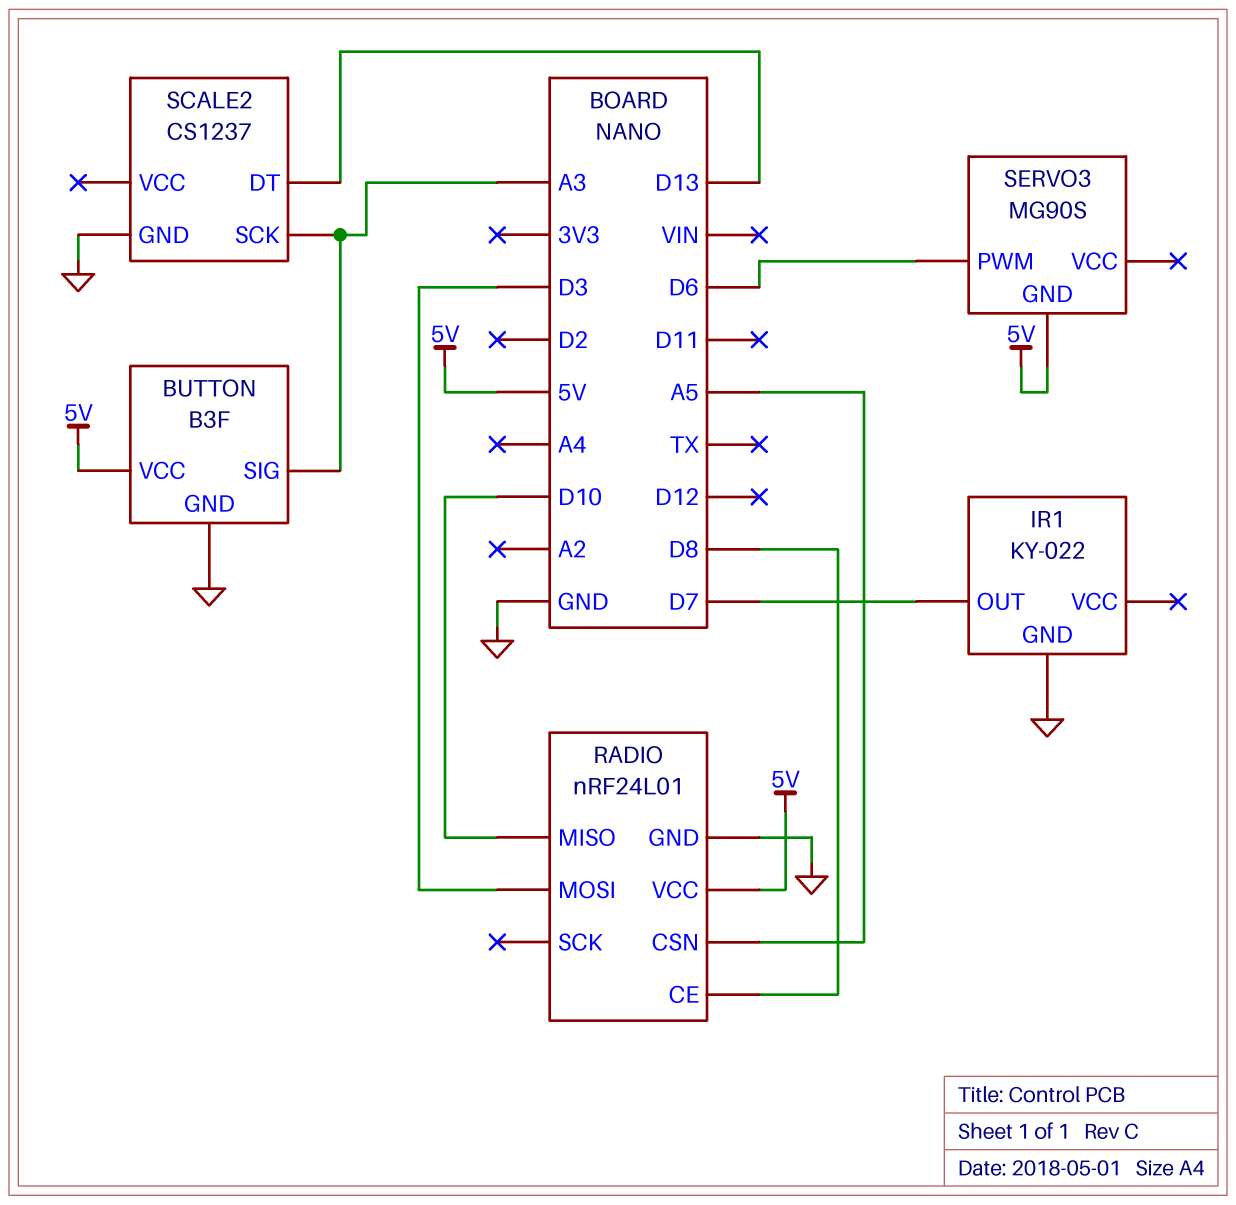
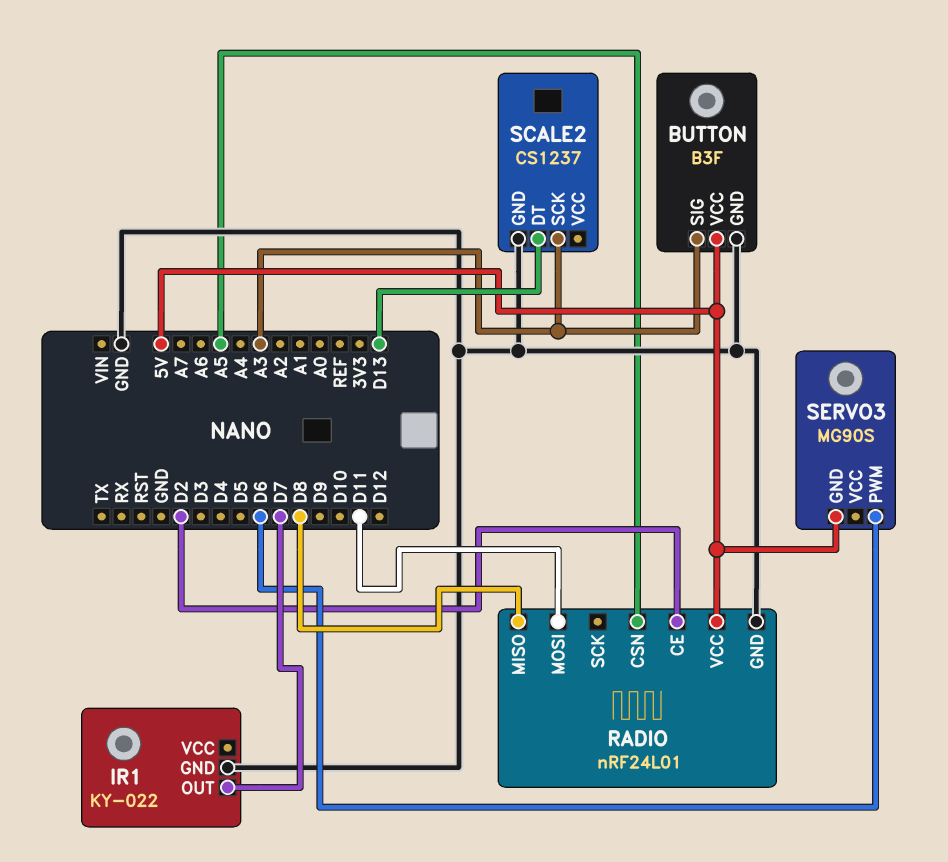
RADIO pin CE: D8 -> D2
RADIO pin MISO: D10 -> D8
RADIO pin MOSI: D3 -> D11

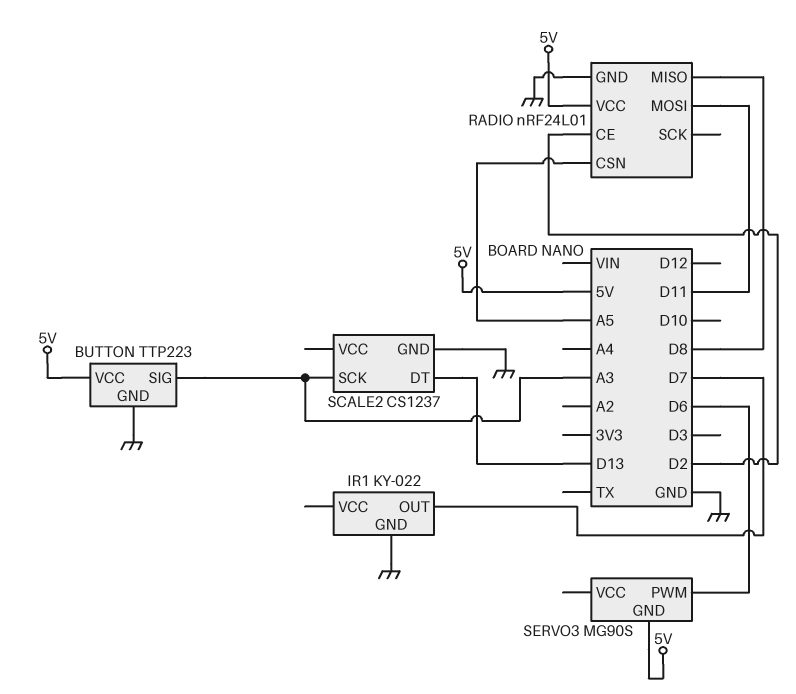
BUTTON: B3F -> TTP223

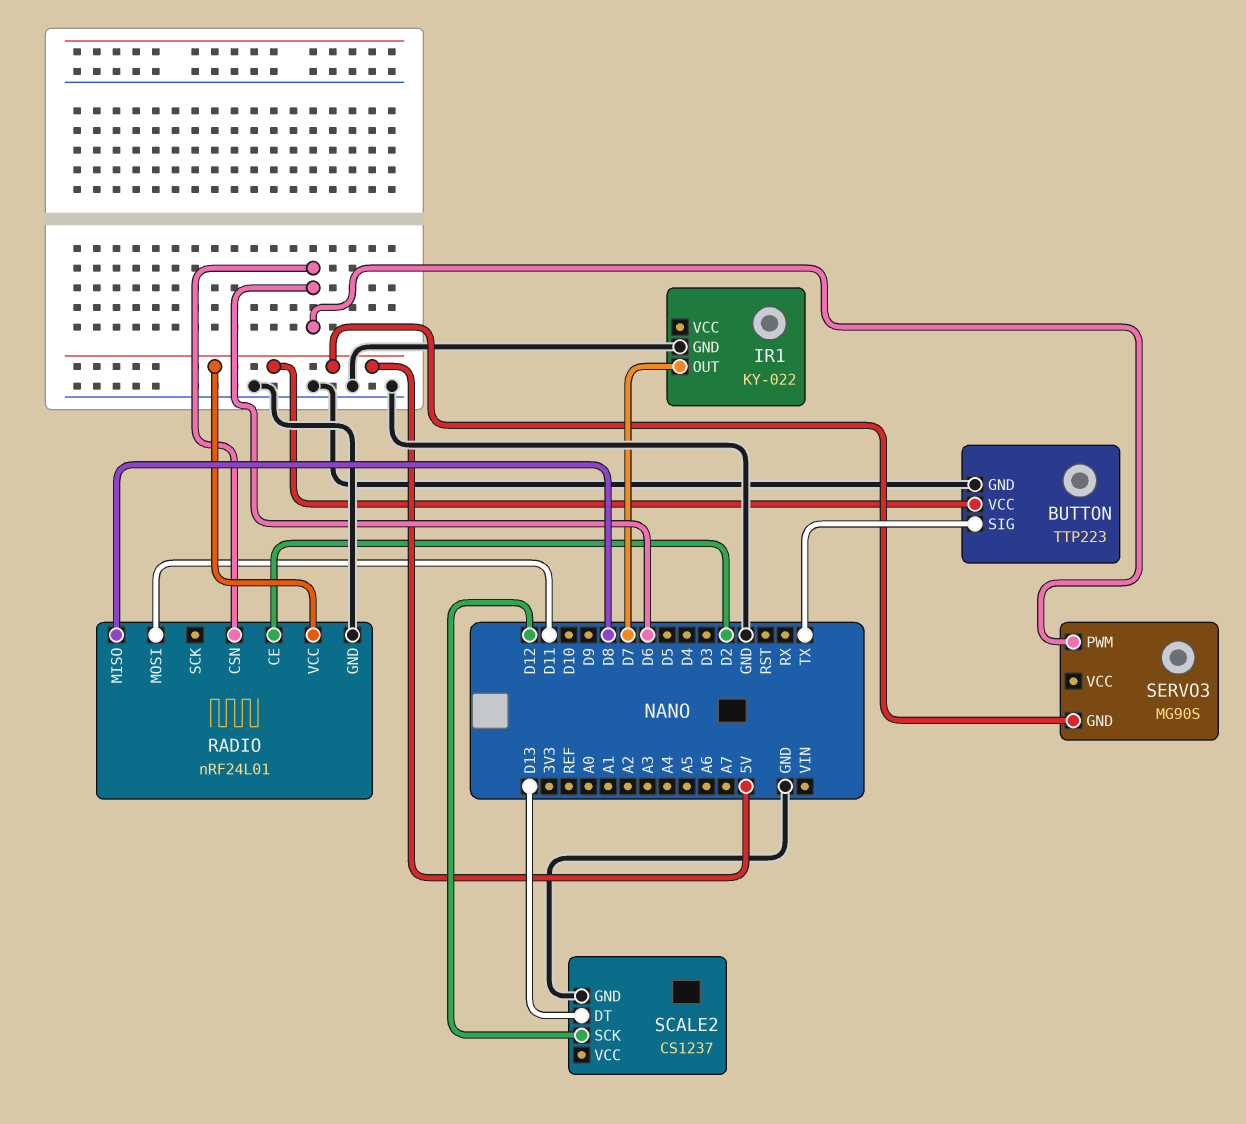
BUTTON pin SIG: A3 -> TX
RADIO pin CSN: A5 -> D6
SCALE2 pin SCK: A3 -> D12

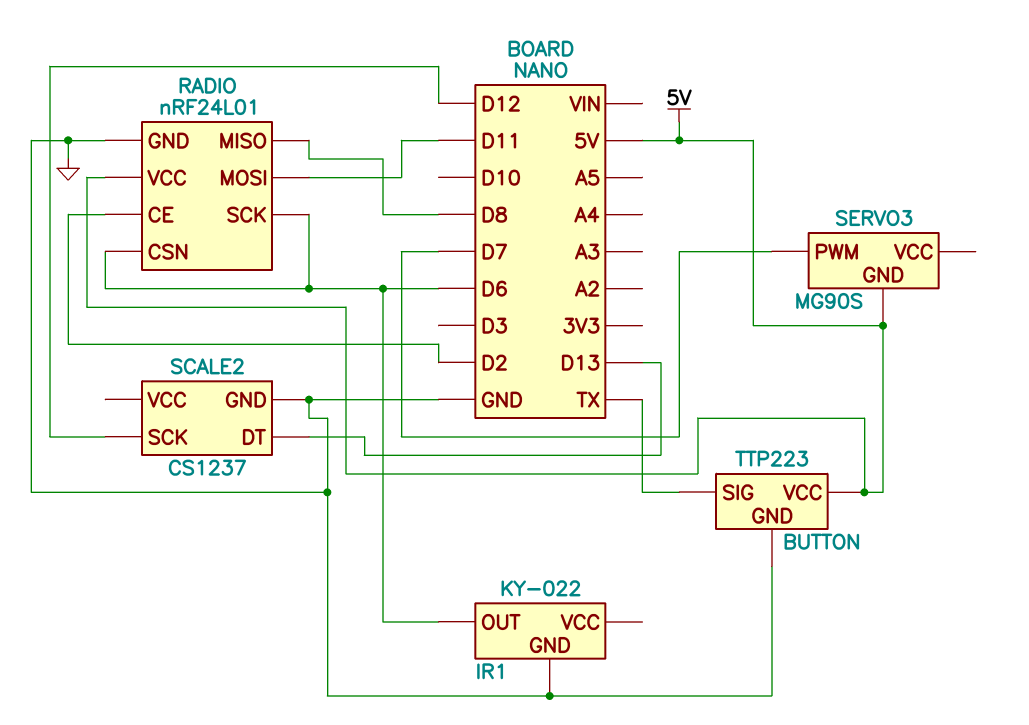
IR1 pin OUT: D7 -> D6
RADIO pin SCK: none -> D6
SERVO3 pin PWM: D6 -> D7

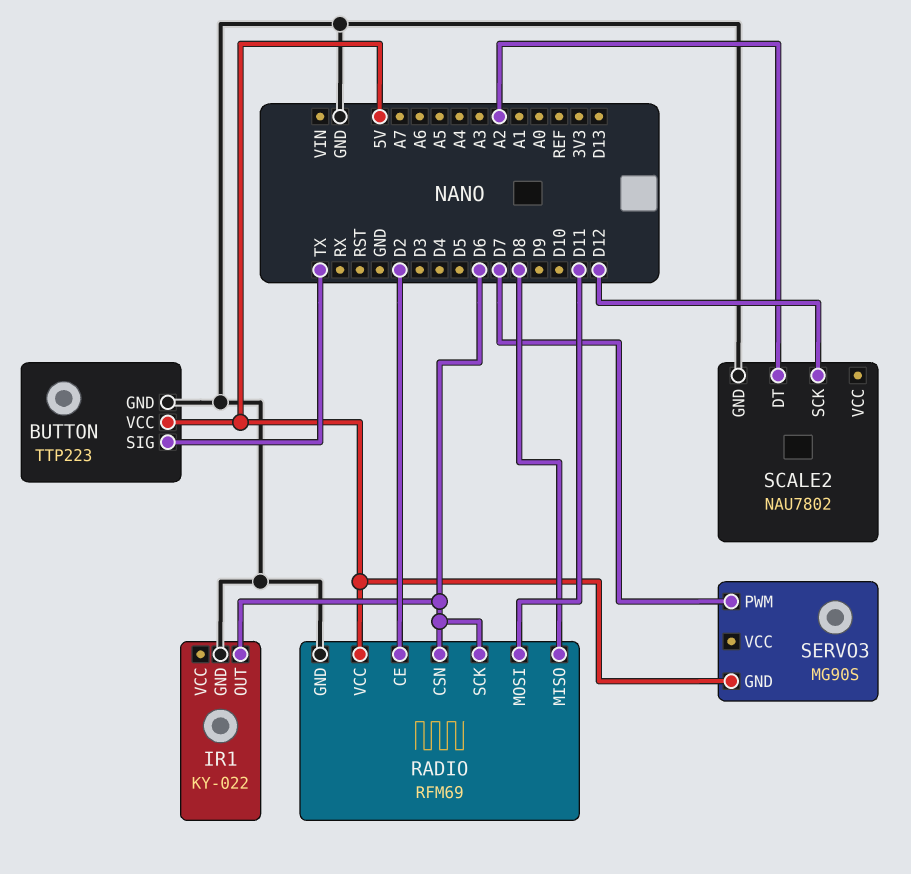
RADIO: nRF24L01 -> RFM69
SCALE2: CS1237 -> NAU7802
SCALE2 pin DT: D13 -> A2

